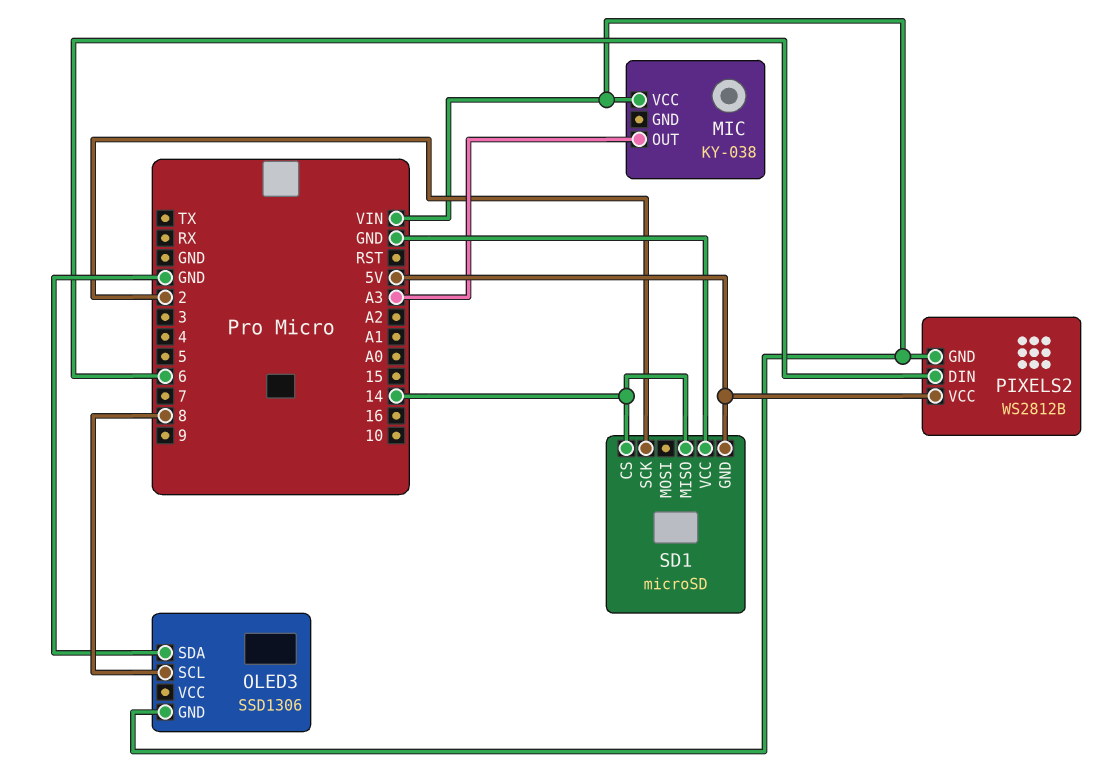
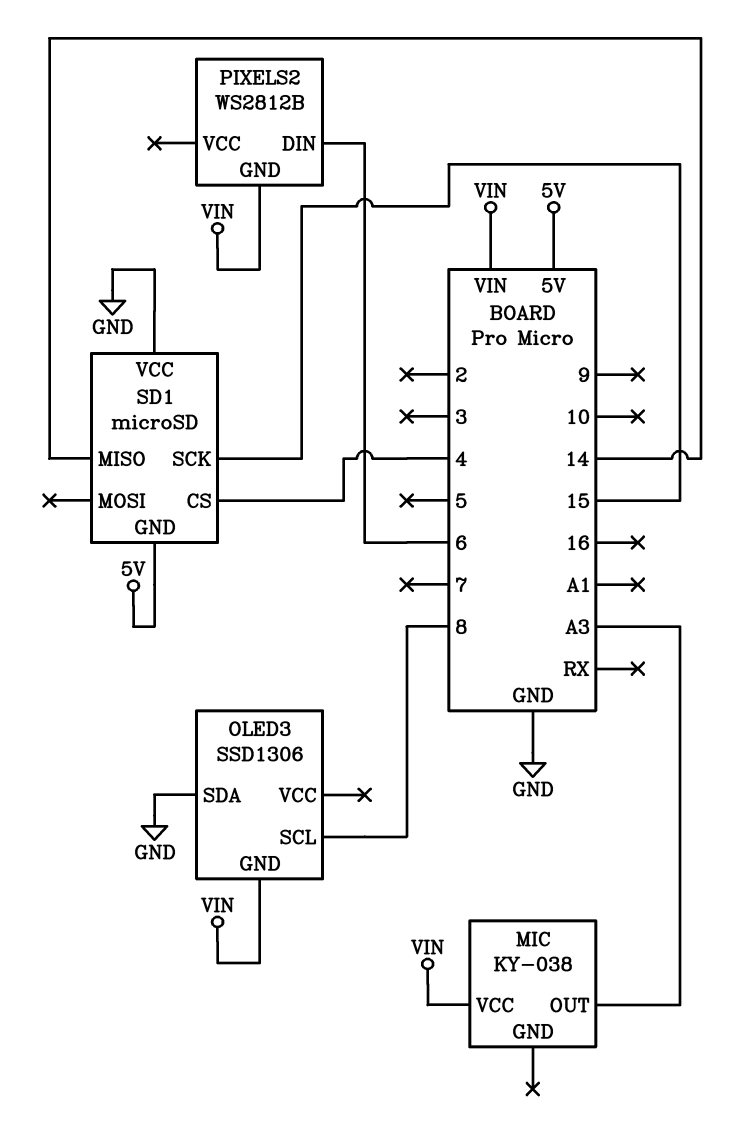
PIXELS2 pin VCC: 5V -> none
SD1 pin CS: 14 -> 4
SD1 pin SCK: 2 -> 15

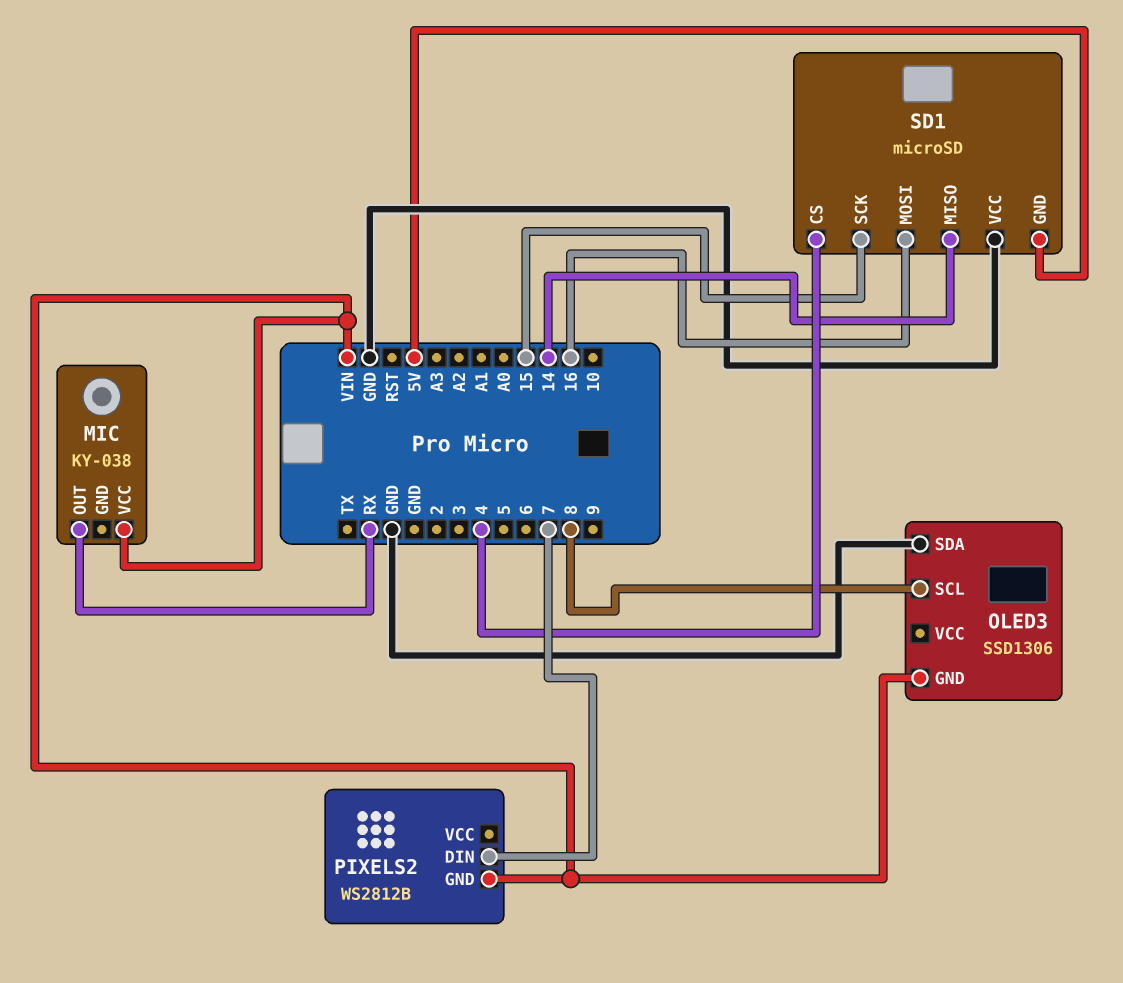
MIC pin OUT: A3 -> RX
PIXELS2 pin DIN: 6 -> 7
SD1 pin MOSI: none -> 16

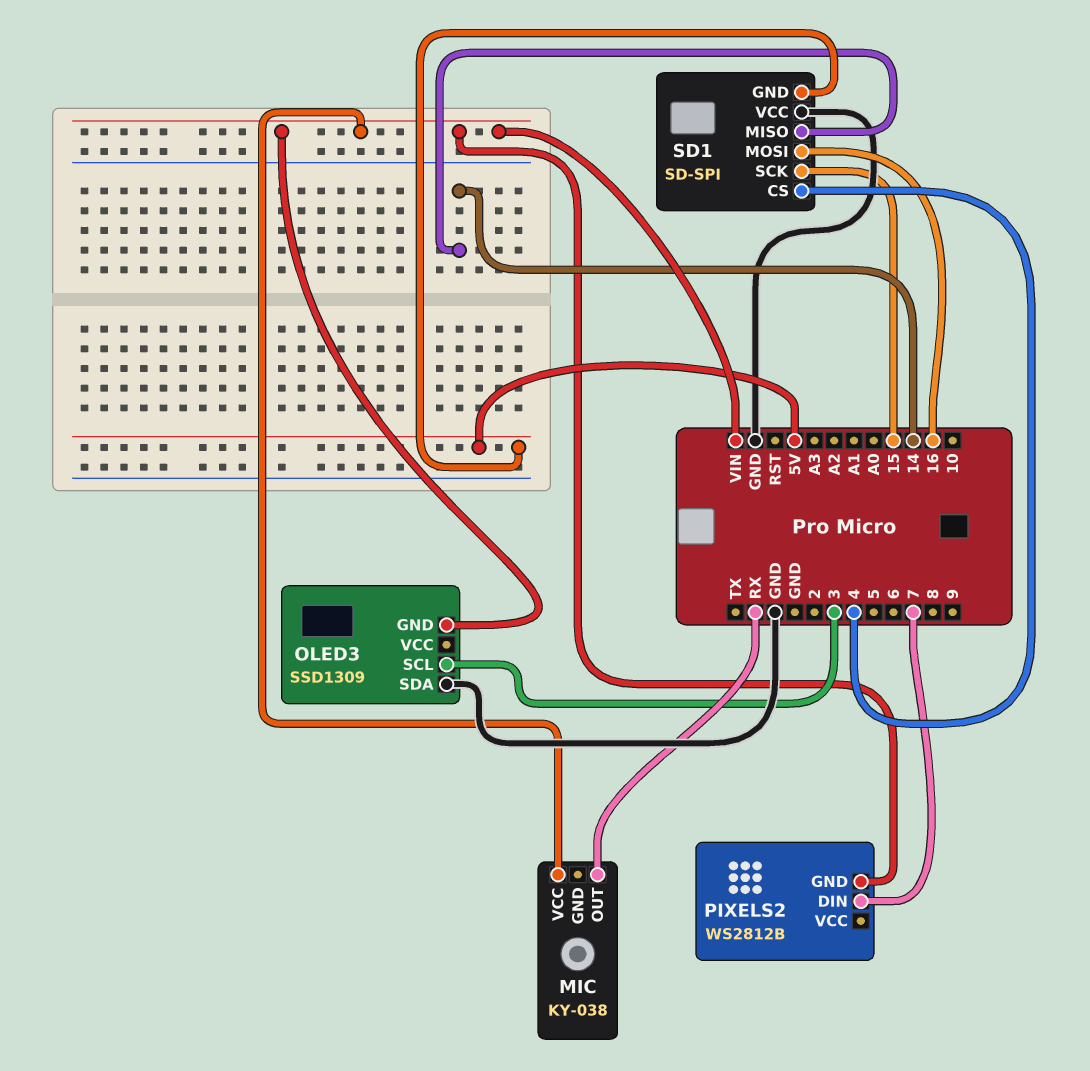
OLED3: SSD1306 -> SSD1309
OLED3 pin SCL: 8 -> 3
SD1: microSD -> SD-SPI

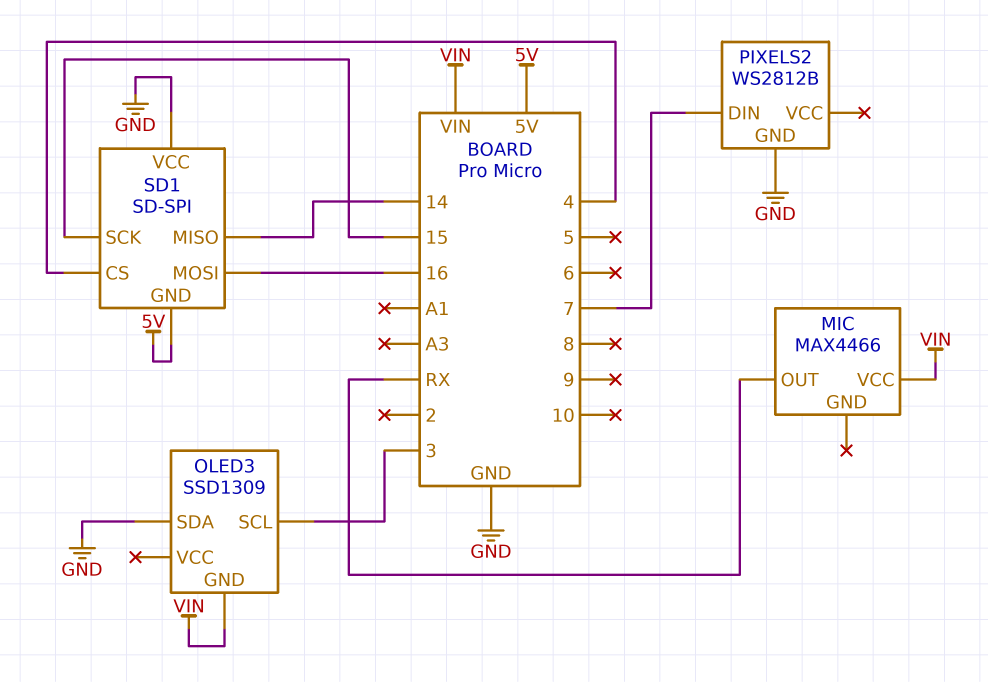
MIC: KY-038 -> MAX4466
PIXELS2 pin GND: VIN -> GND

